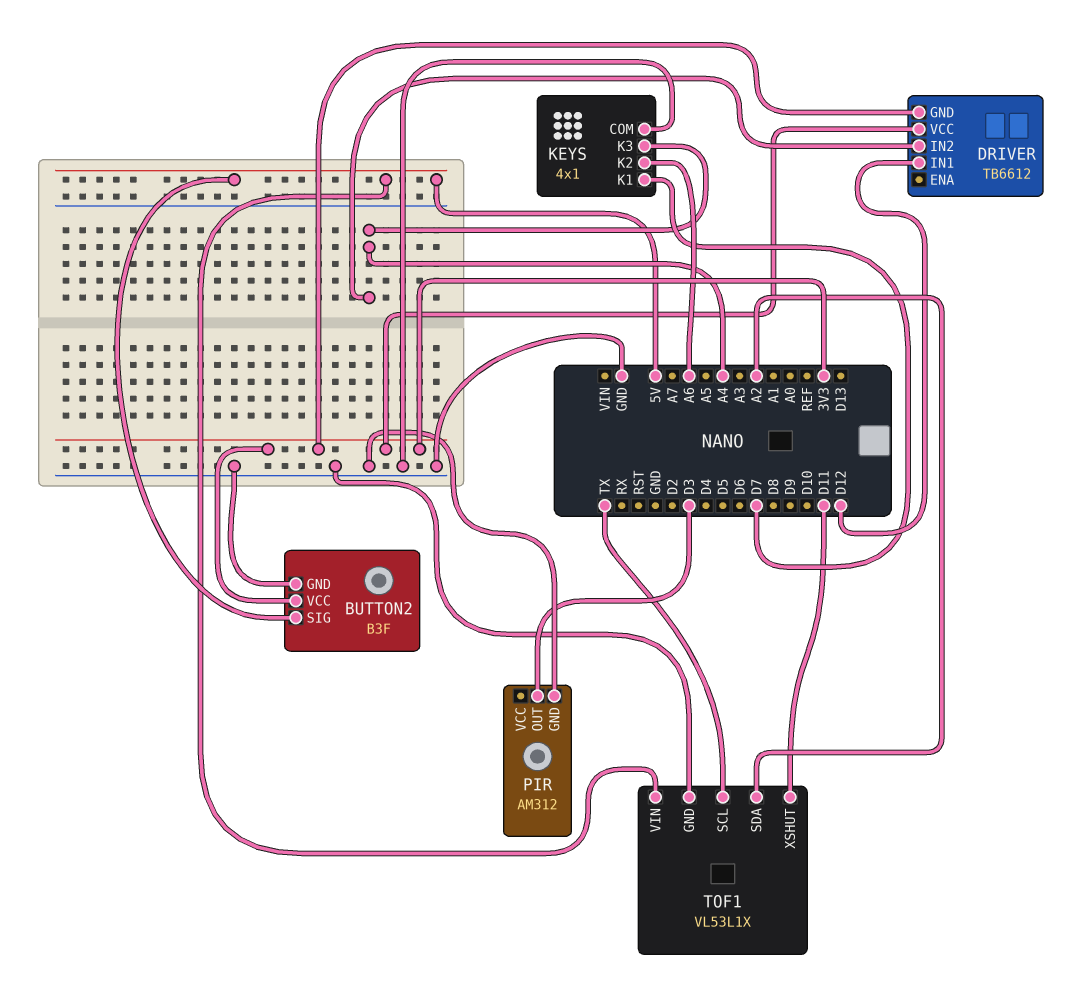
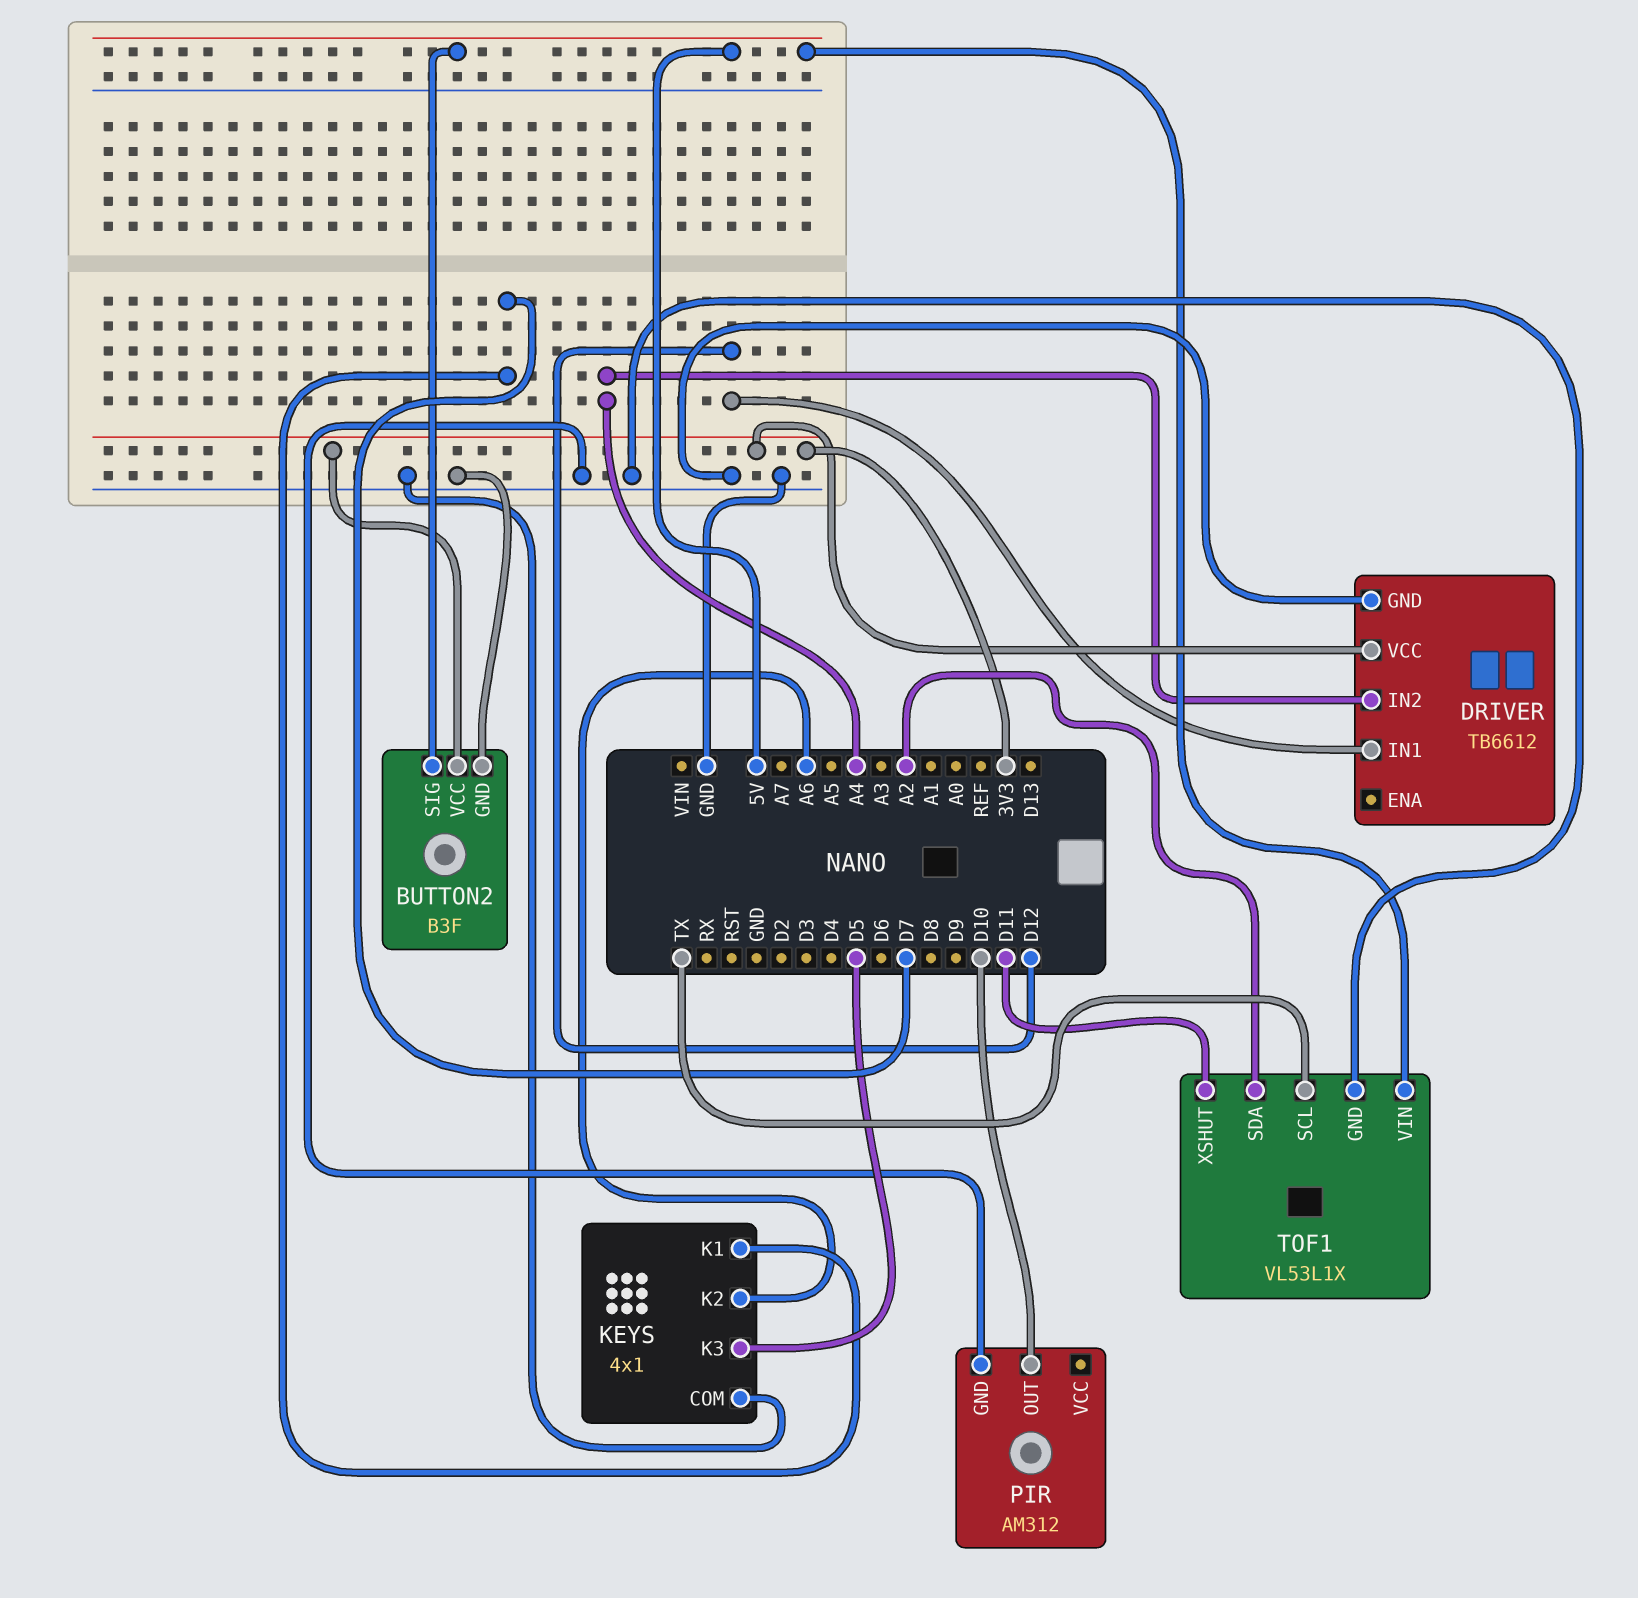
DRIVER pin GND: 3V3 -> GND
KEYS pin K3: A4 -> D5
PIR pin OUT: D3 -> D10

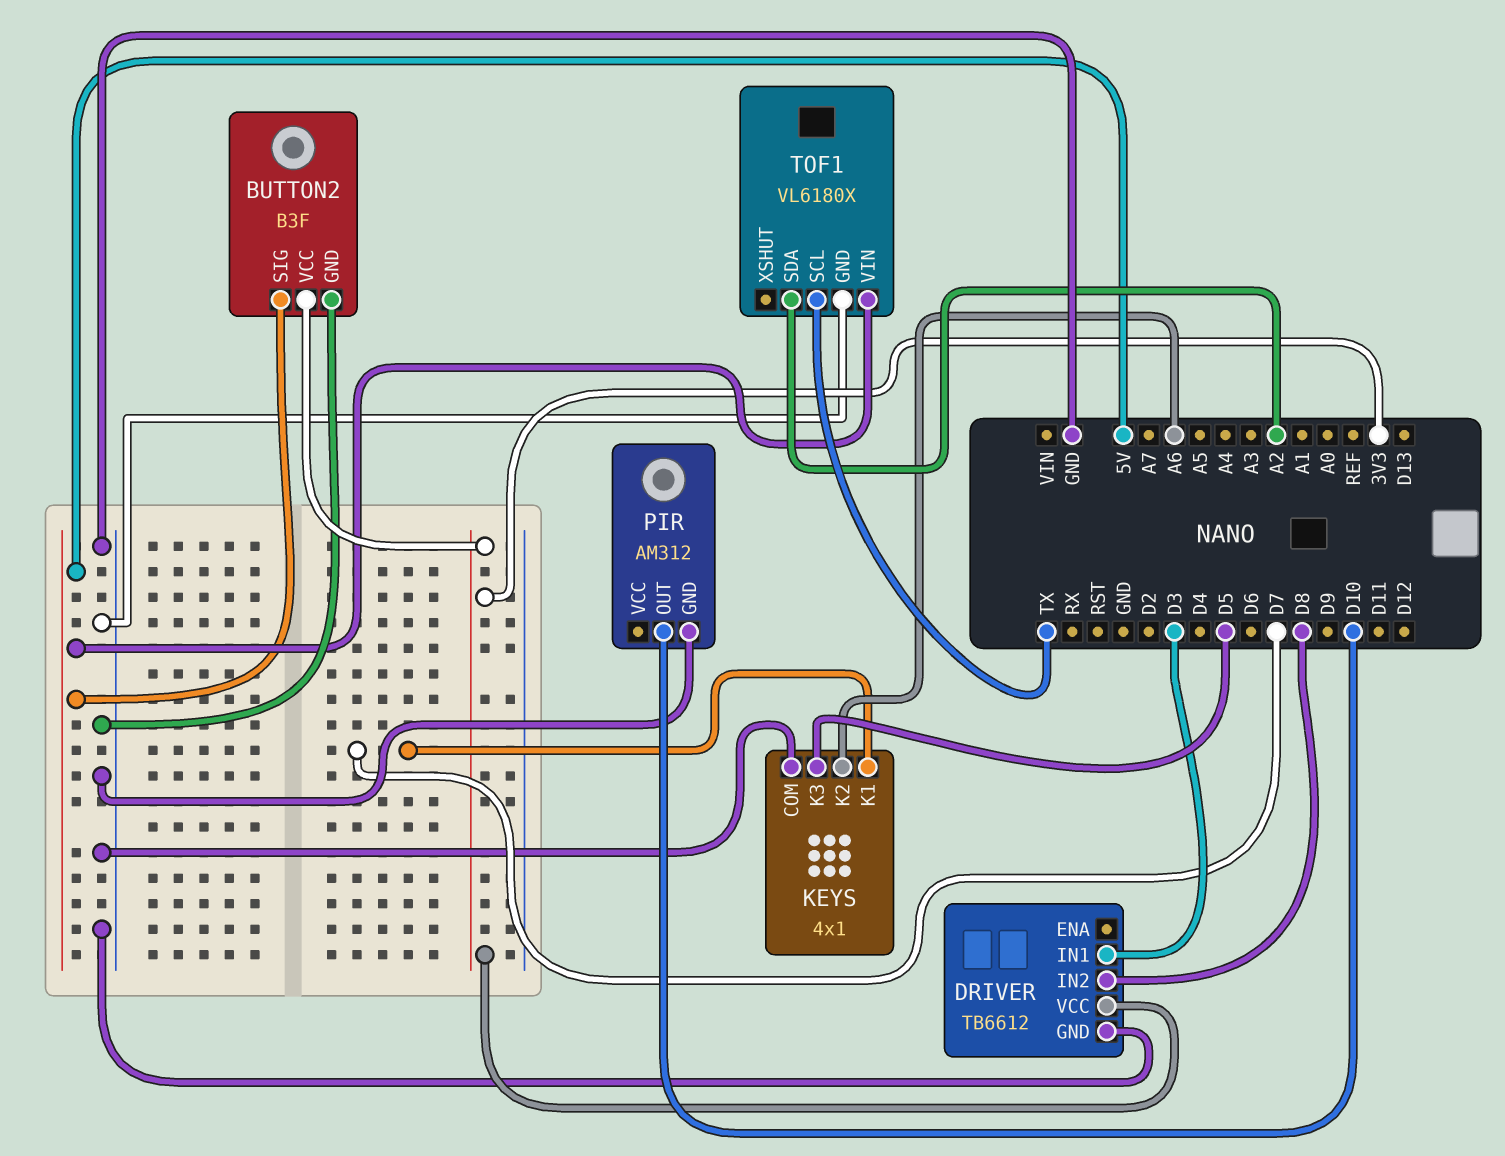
DRIVER pin IN1: D12 -> D3
DRIVER pin IN2: A4 -> D8
TOF1: VL53L1X -> VL6180X
TOF1 pin XSHUT: D11 -> none

